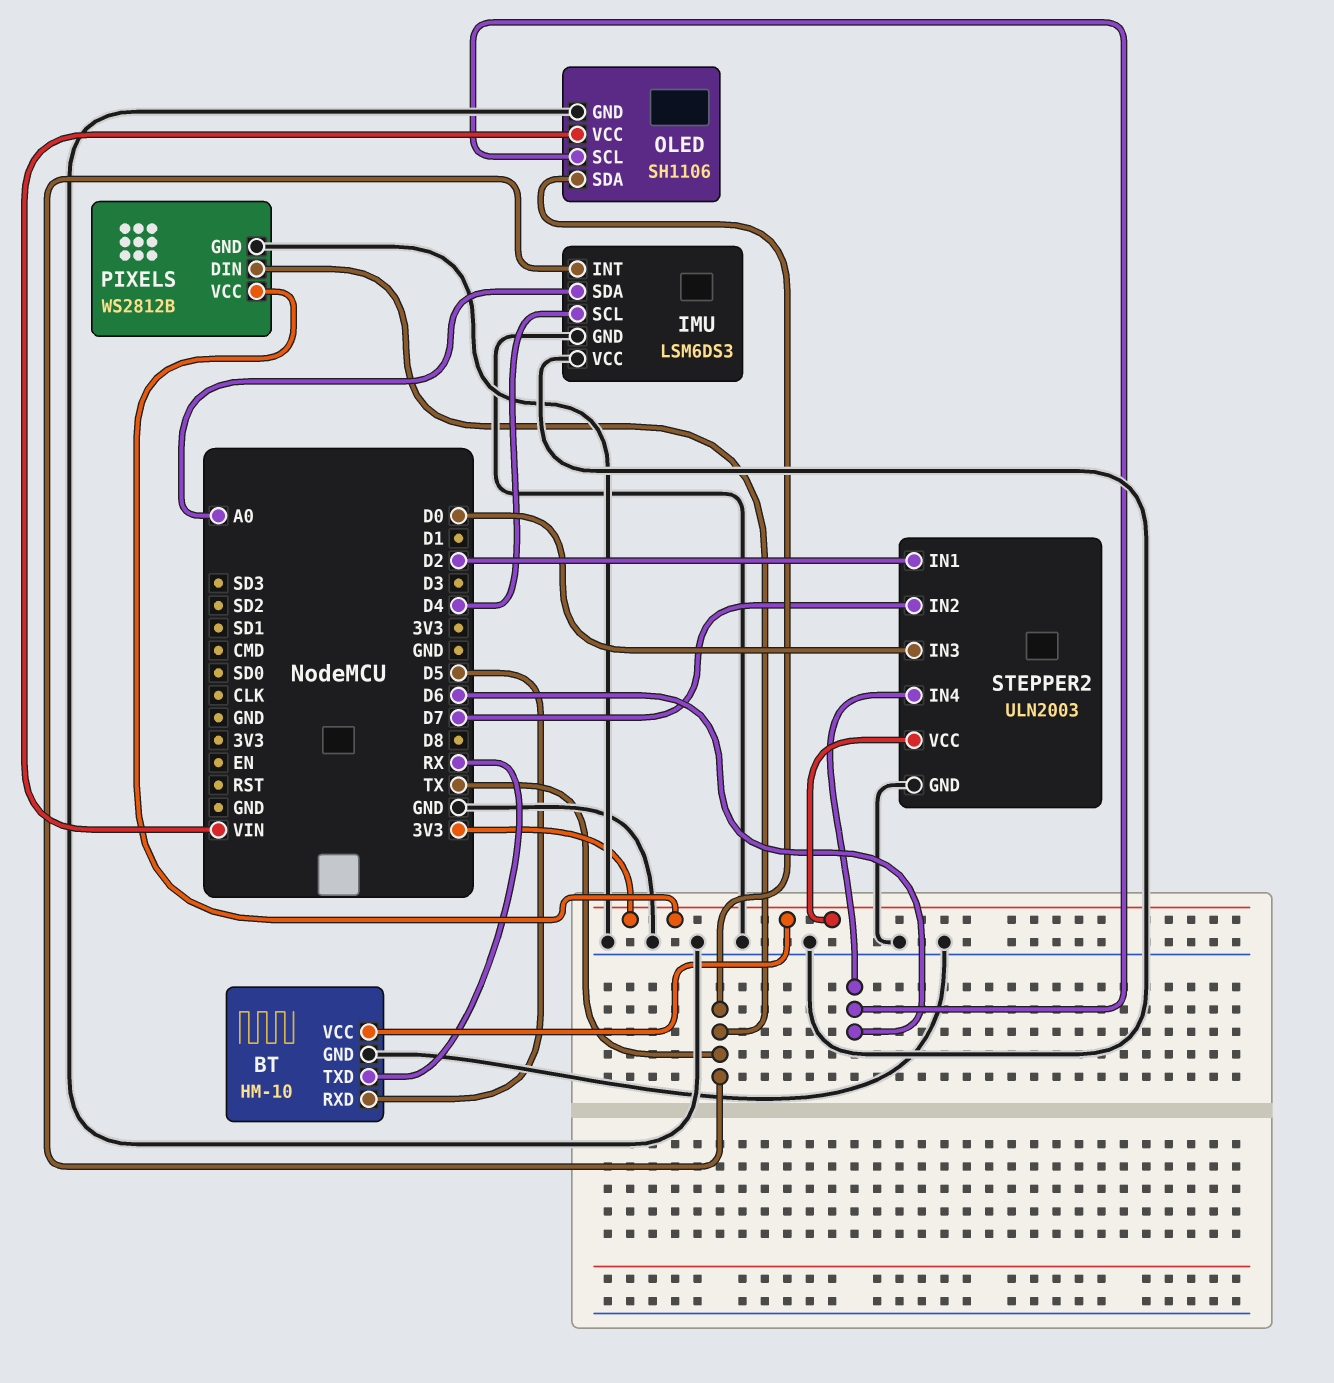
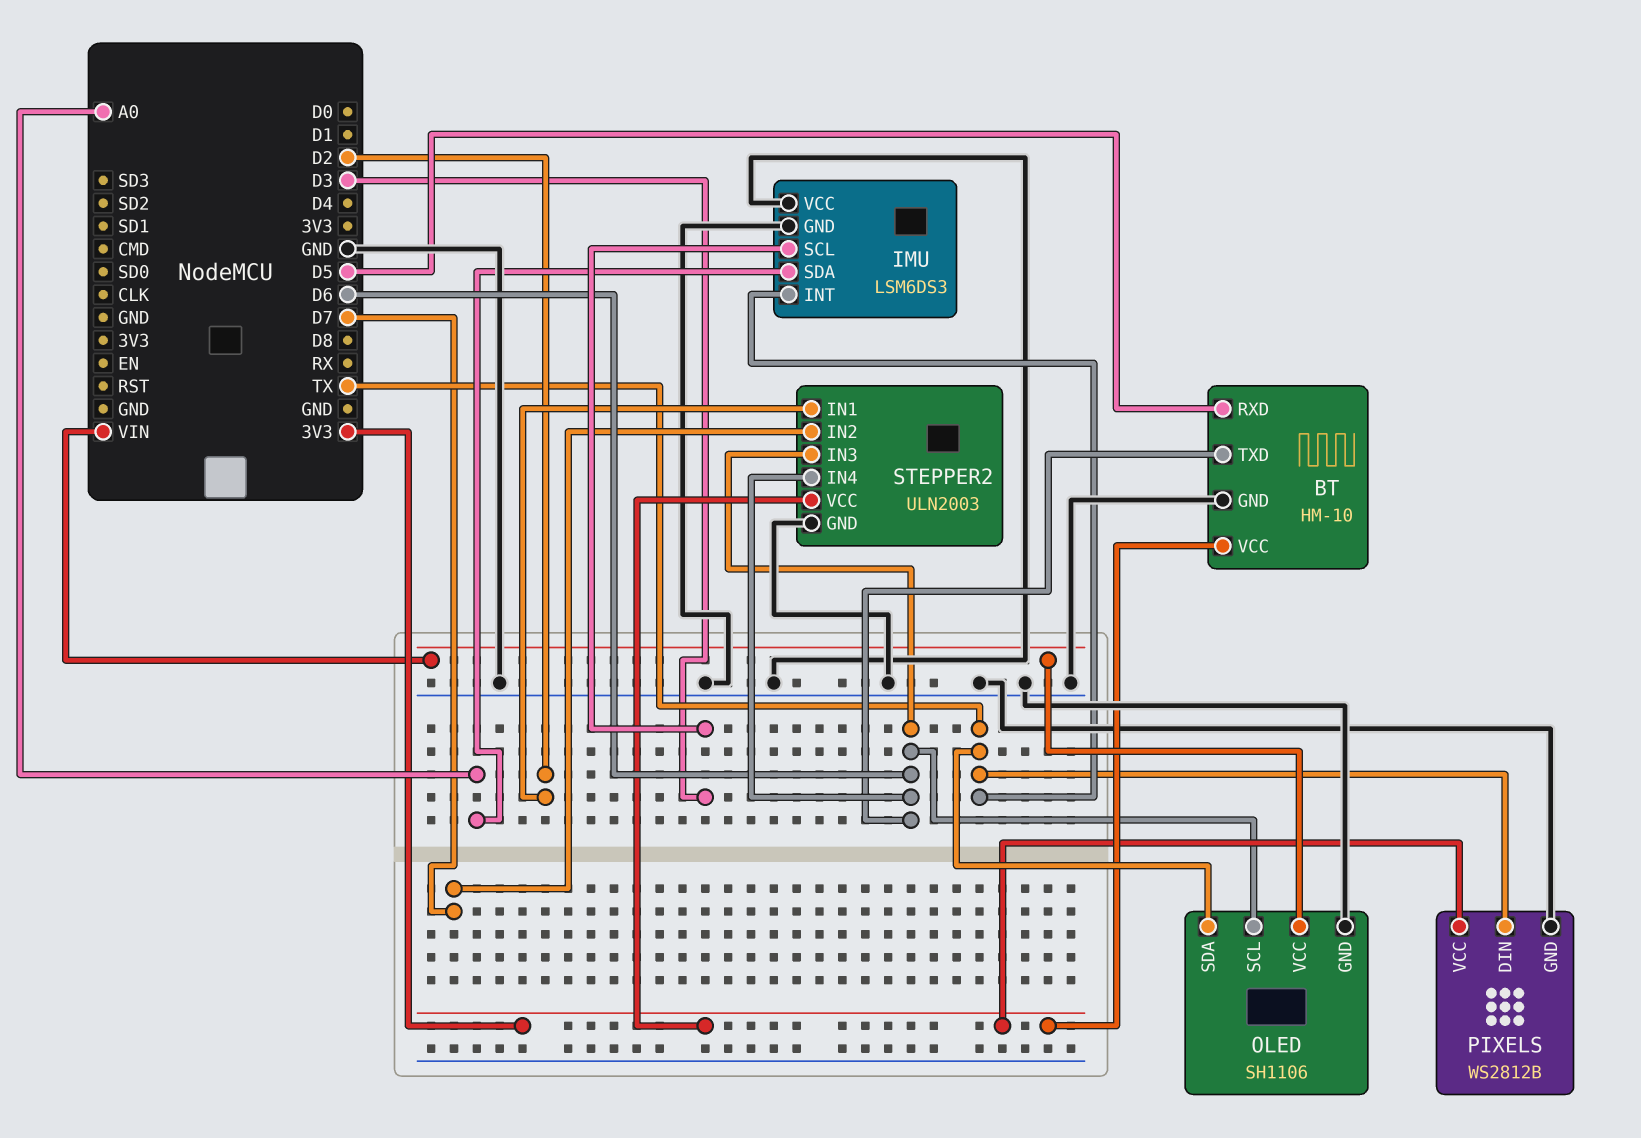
BT pin TXD: RX -> D6
IMU pin SCL: D4 -> D3
STEPPER2 pin IN3: D0 -> D6

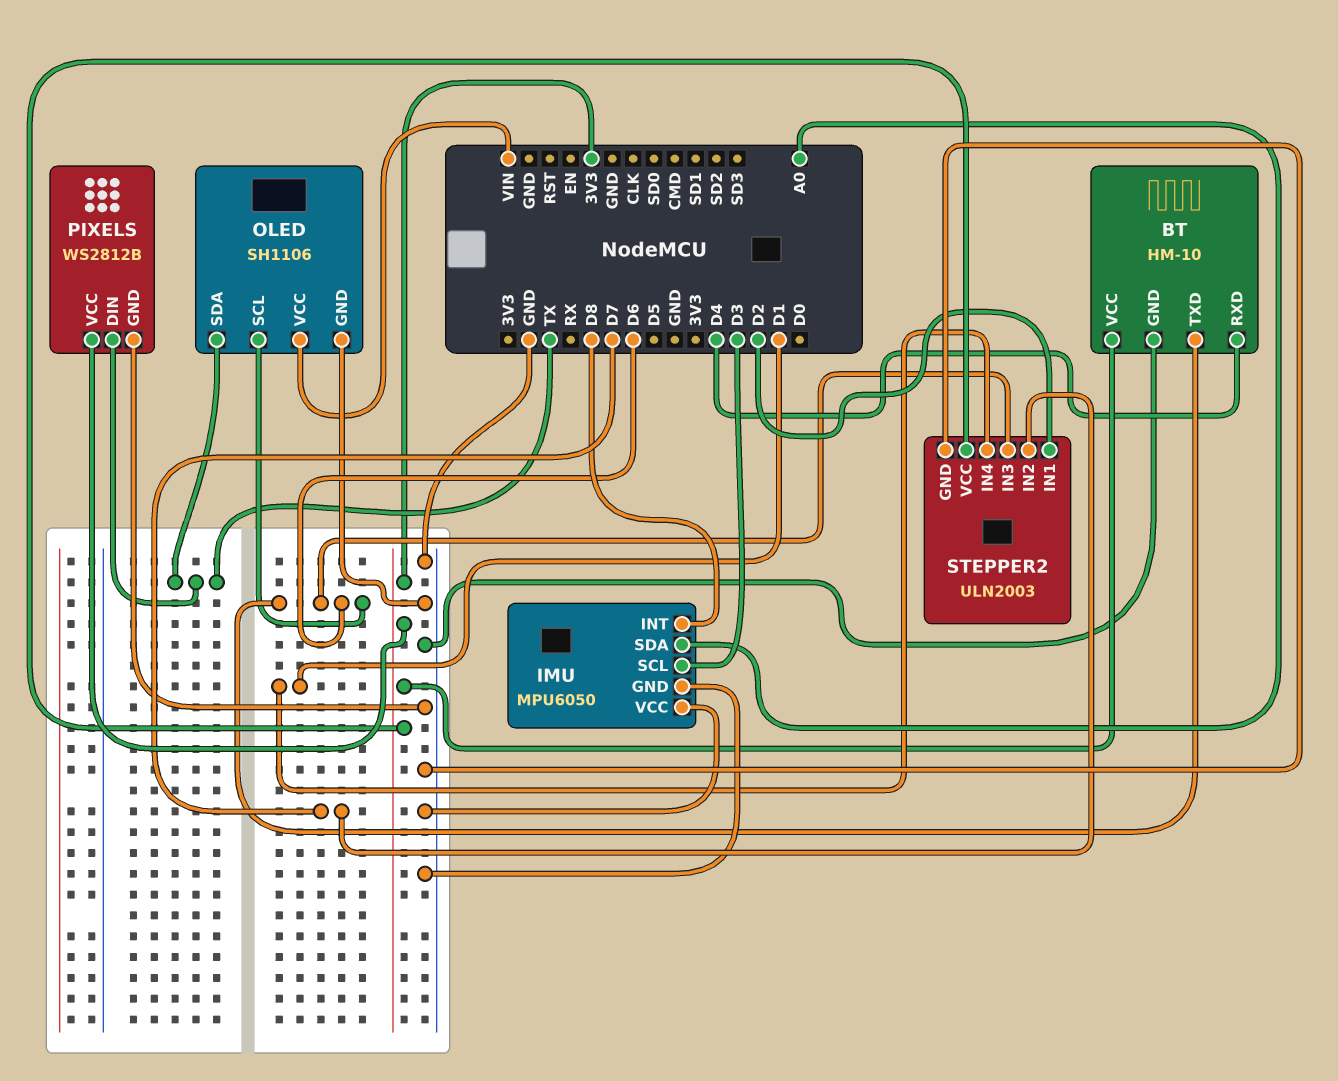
BT pin RXD: D5 -> D4
IMU: LSM6DS3 -> MPU6050
IMU pin INT: TX -> D8
STEPPER2 pin IN4: D6 -> D1

